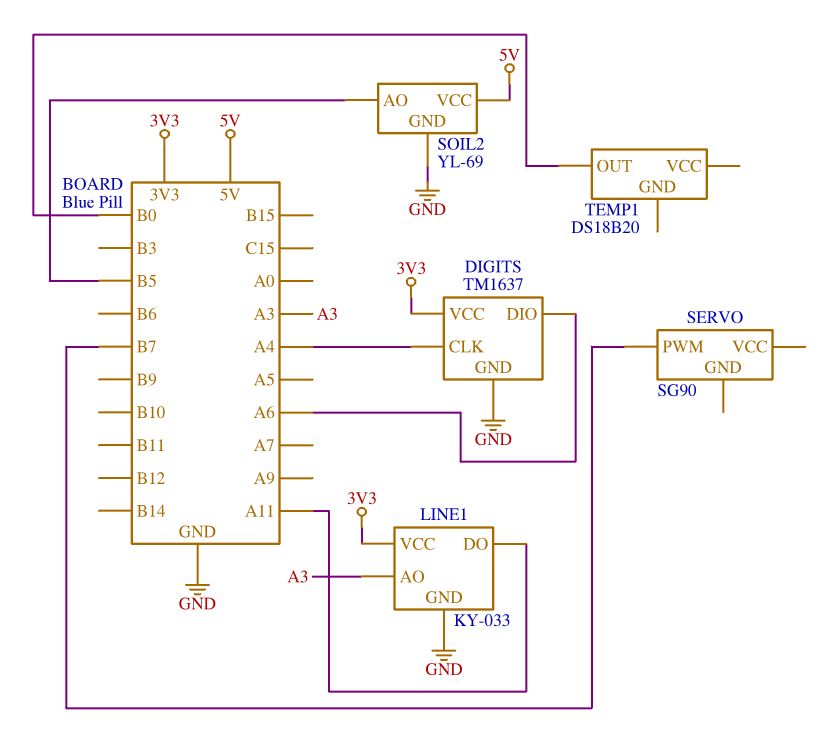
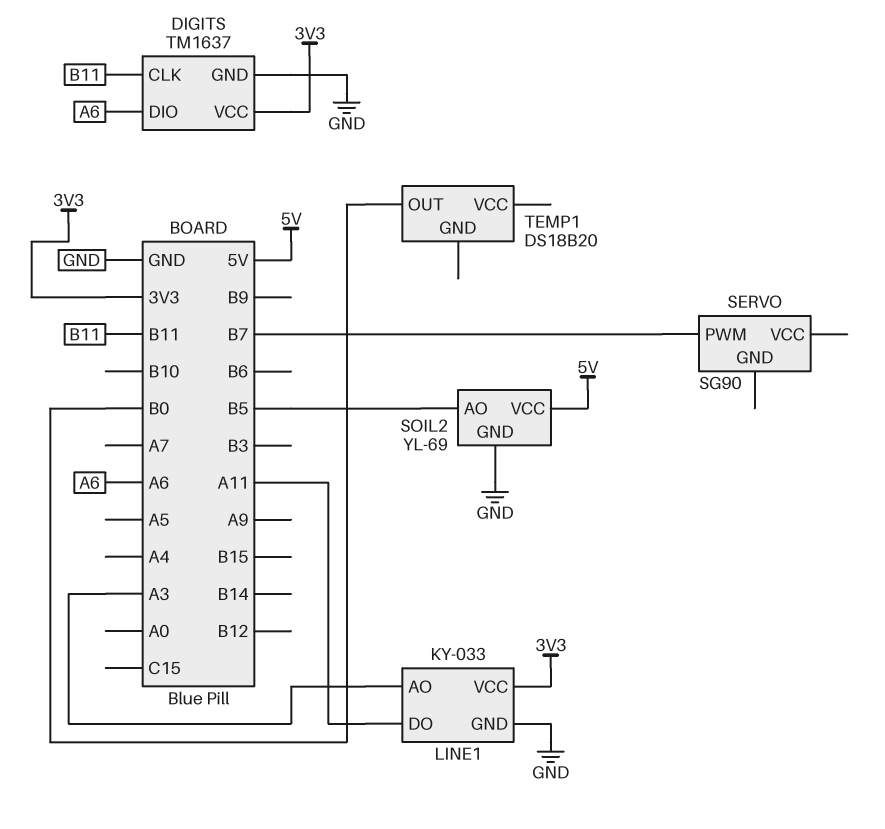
DIGITS pin CLK: A4 -> B11

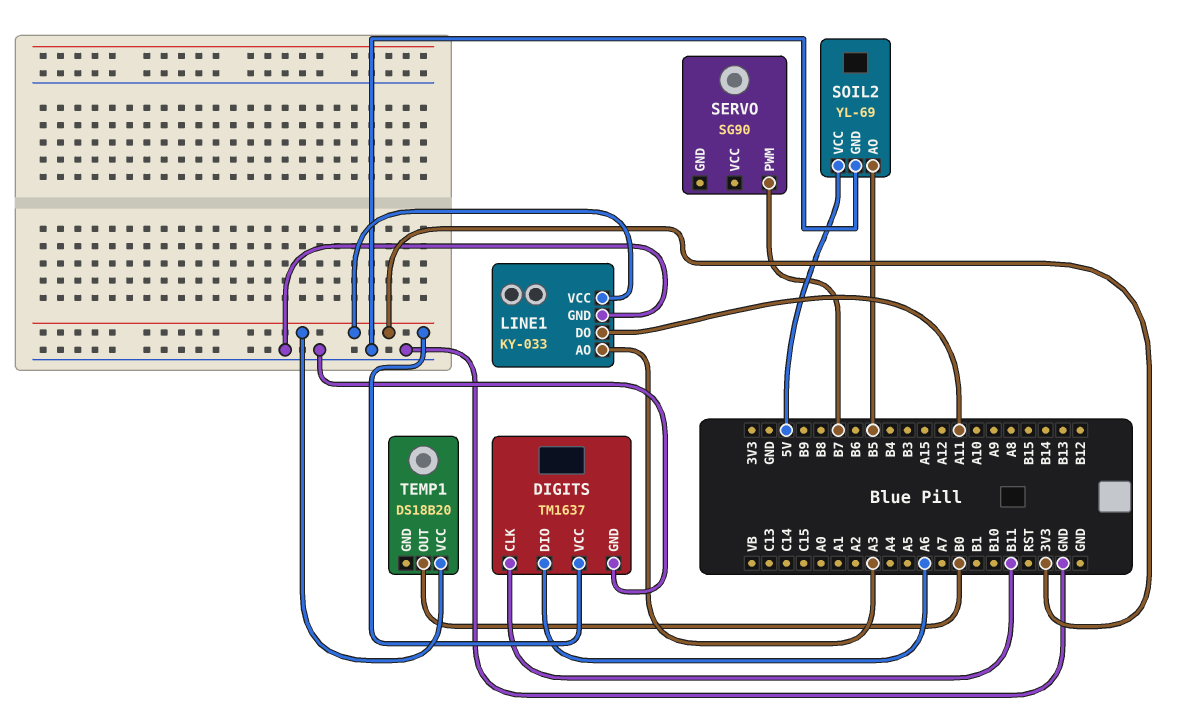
TEMP1 pin VCC: none -> 3V3

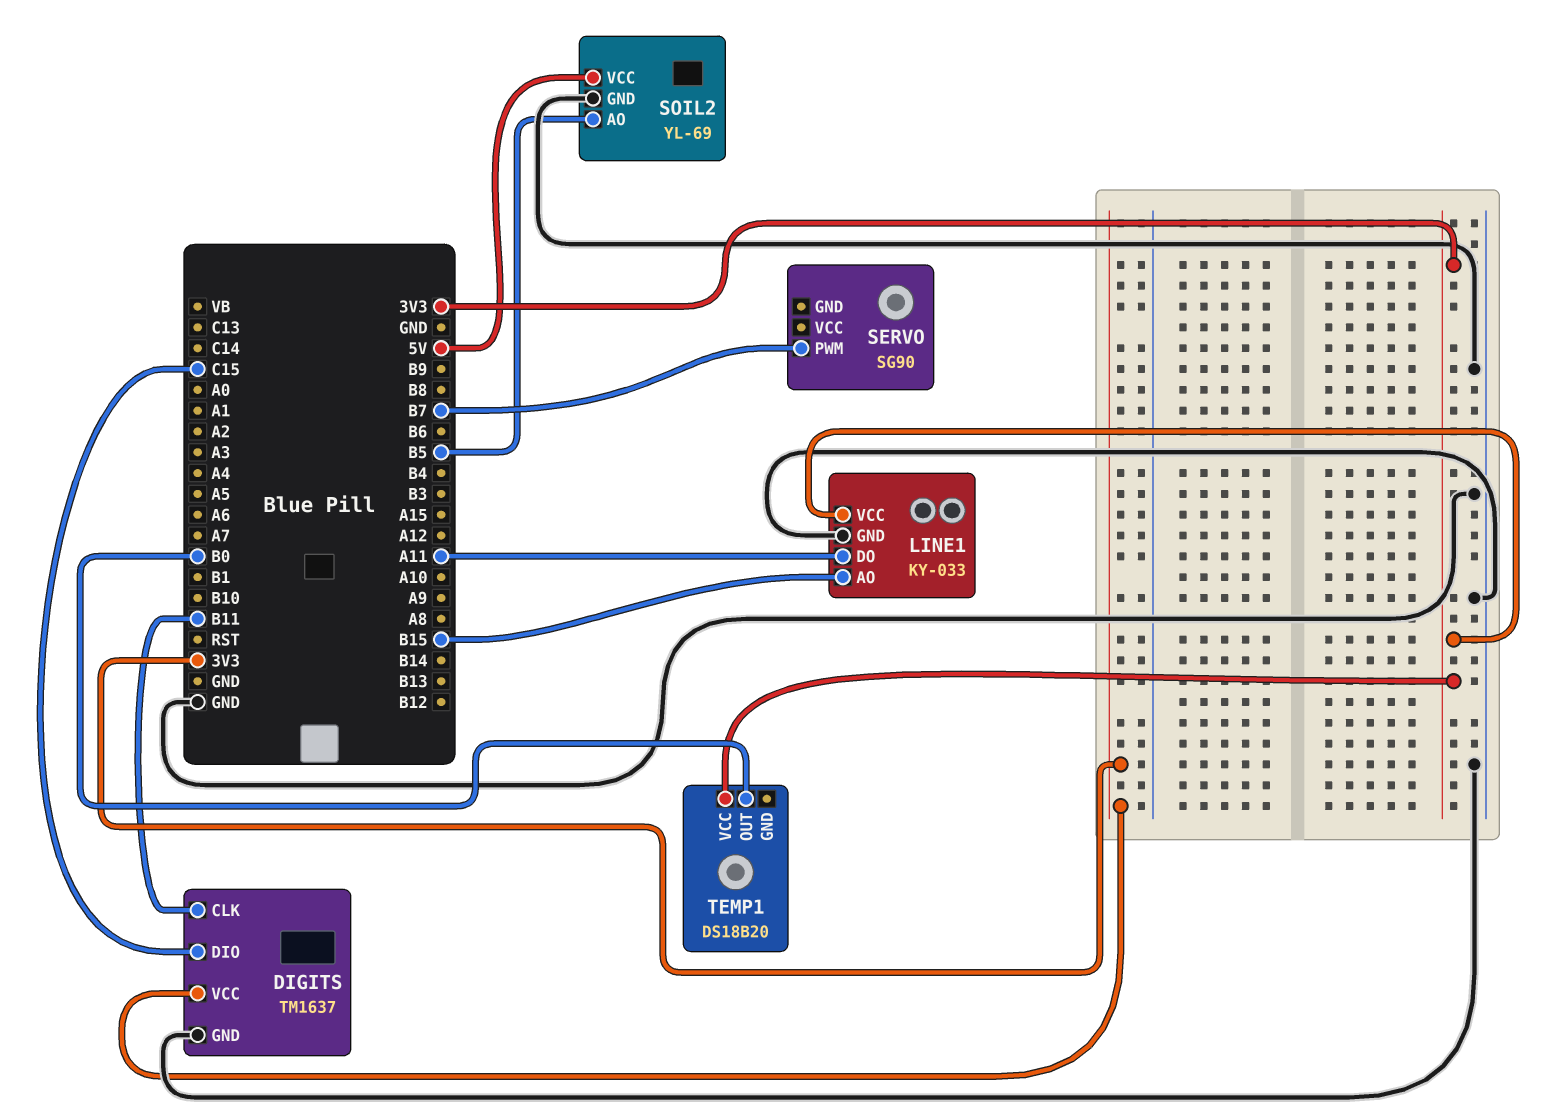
DIGITS pin DIO: A6 -> C15
LINE1 pin AO: A3 -> B15

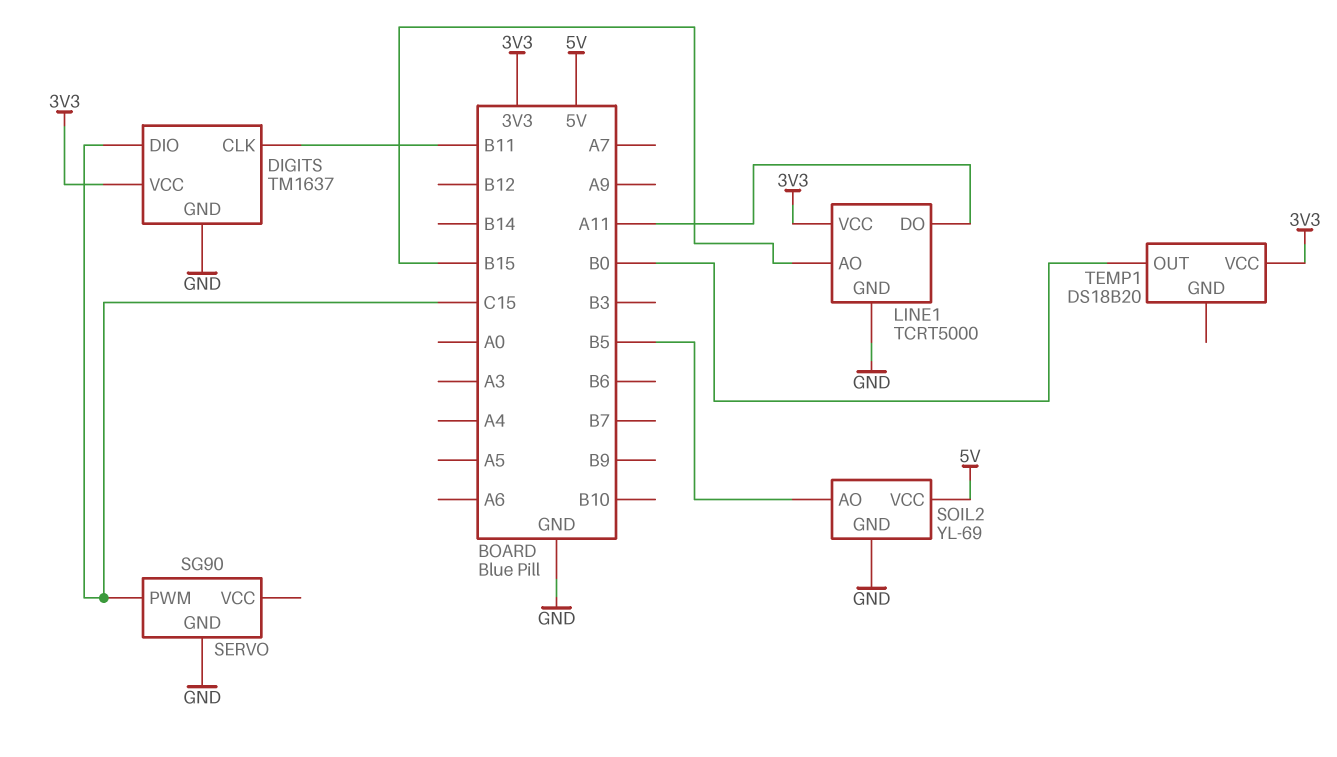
LINE1: KY-033 -> TCRT5000
SERVO pin GND: none -> GND
SERVO pin PWM: B7 -> C15

